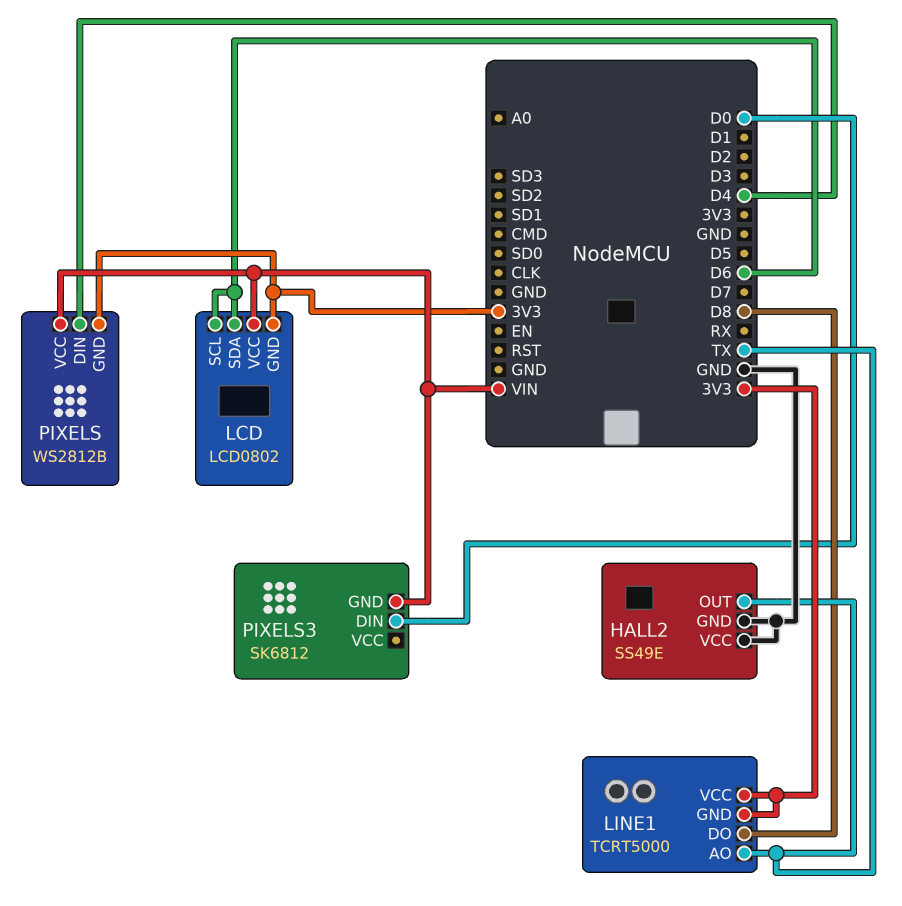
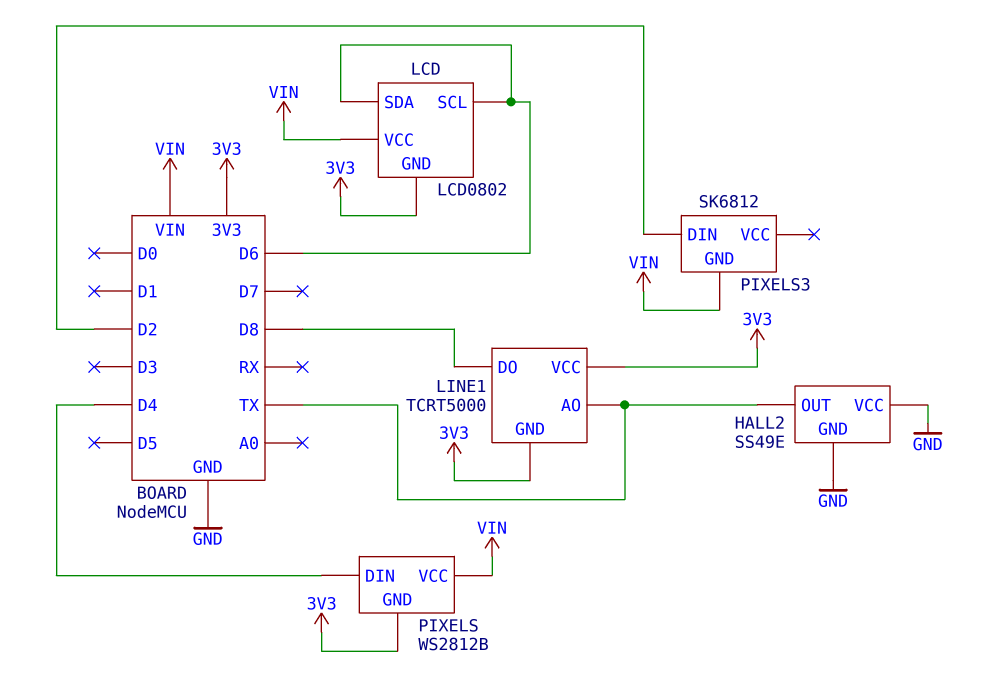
PIXELS3 pin DIN: D0 -> D2

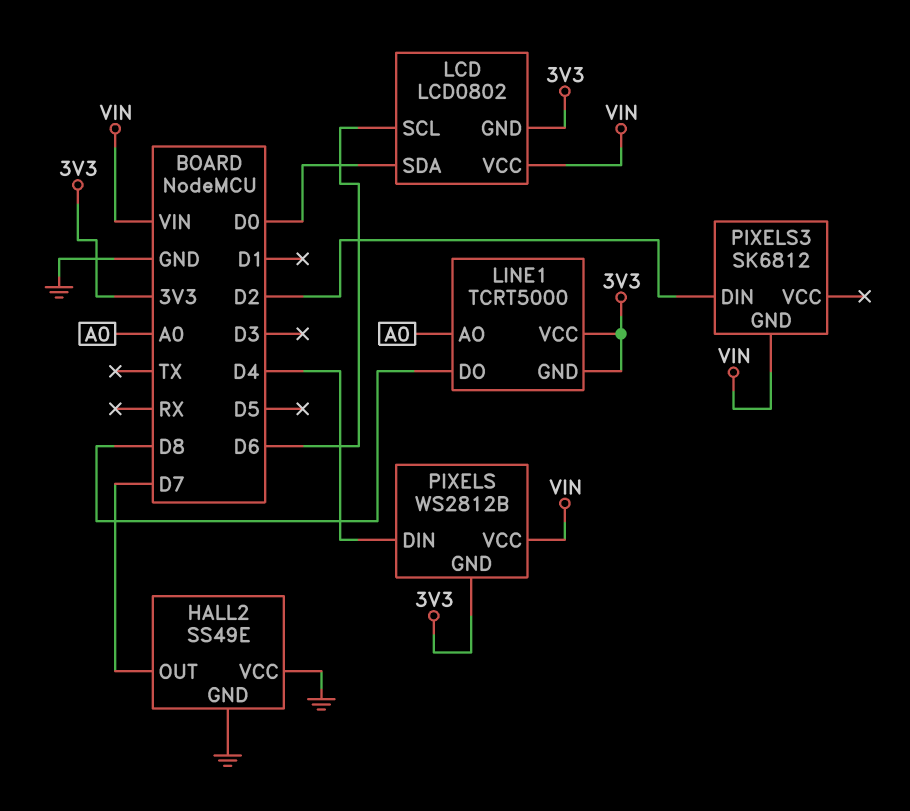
HALL2 pin OUT: TX -> D7
LCD pin SDA: D6 -> D0
LINE1 pin AO: TX -> A0

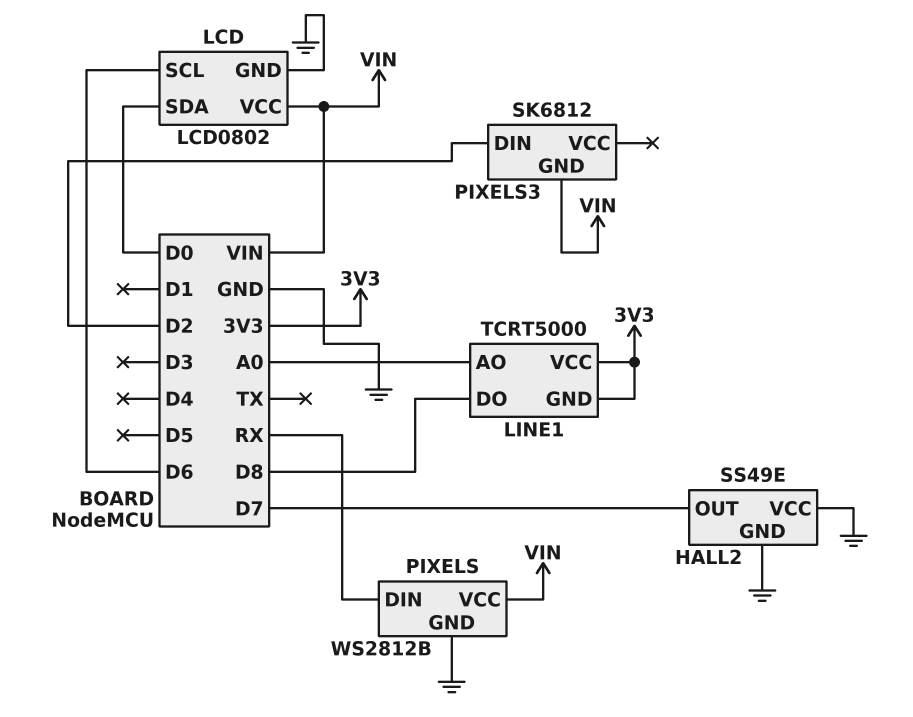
LCD pin GND: 3V3 -> GND
PIXELS pin DIN: D4 -> RX
PIXELS pin GND: 3V3 -> GND

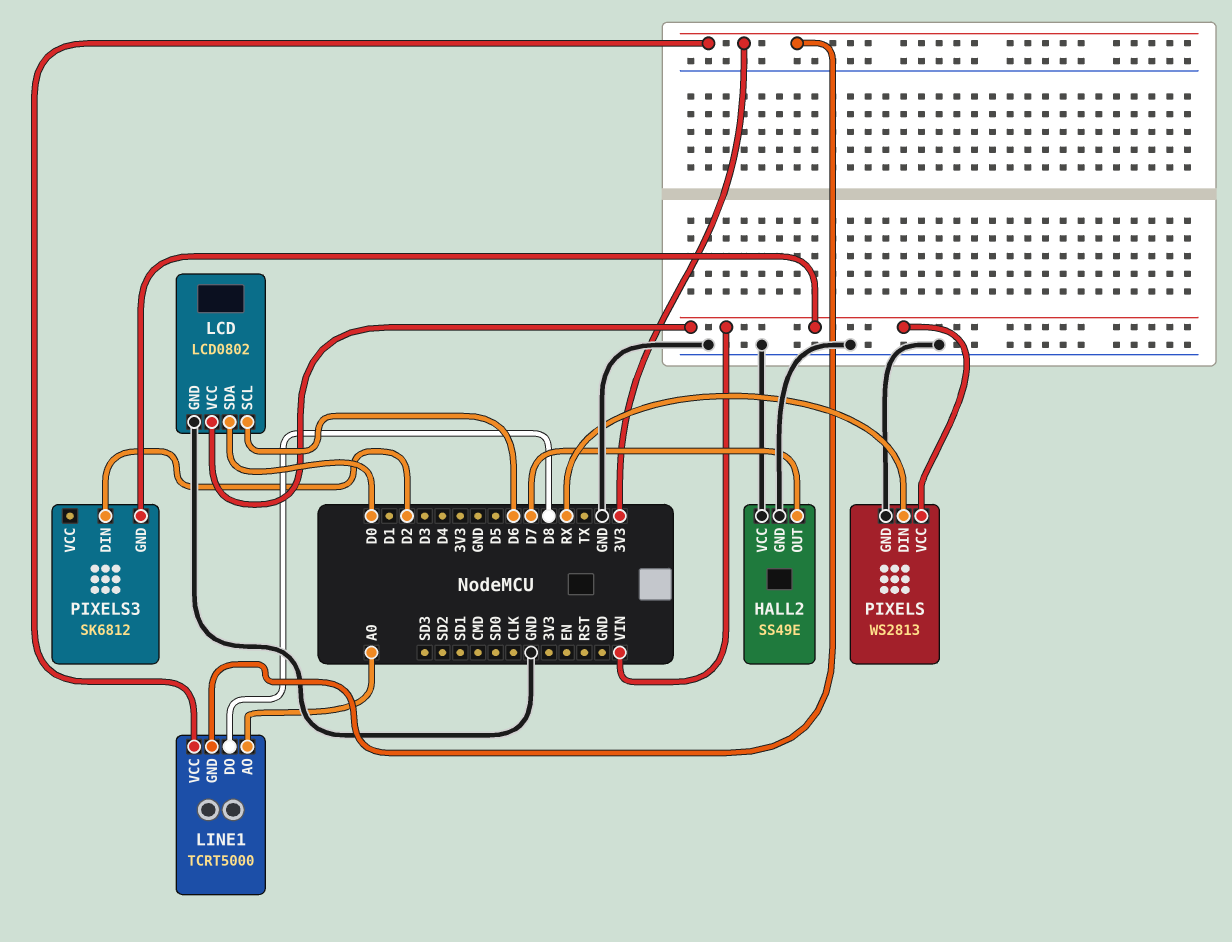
PIXELS: WS2812B -> WS2813

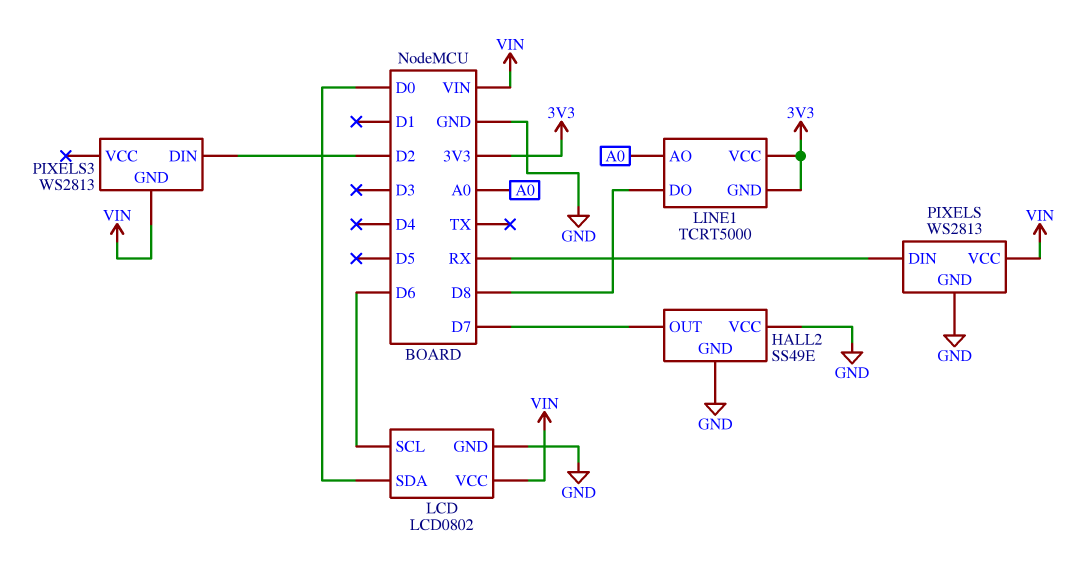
PIXELS3: SK6812 -> WS2813

